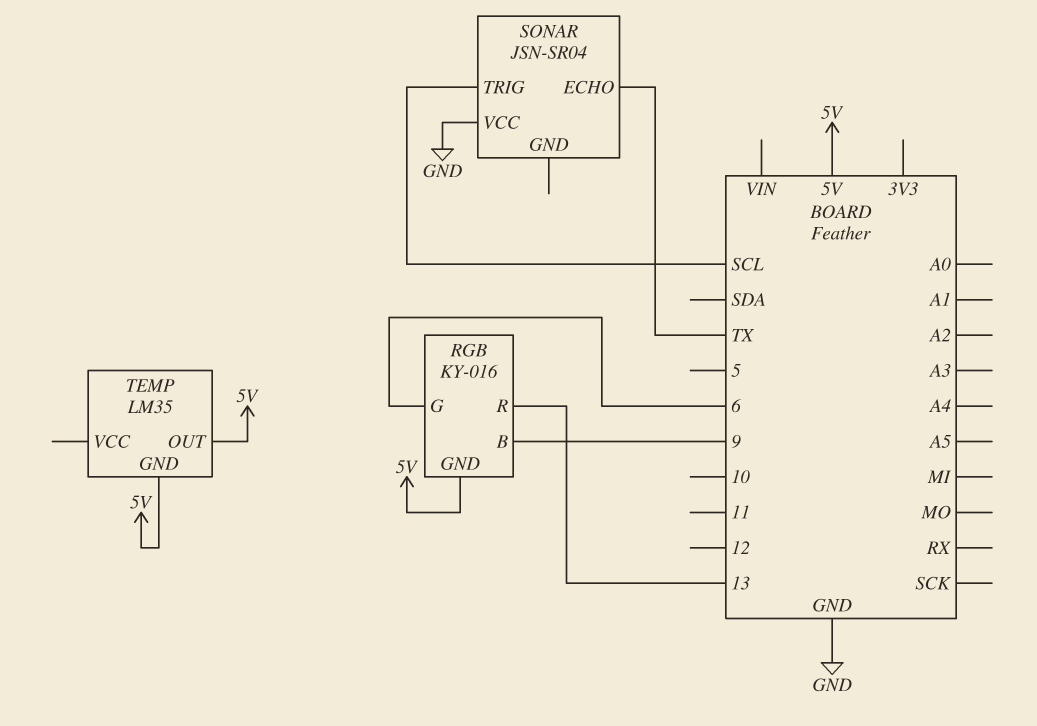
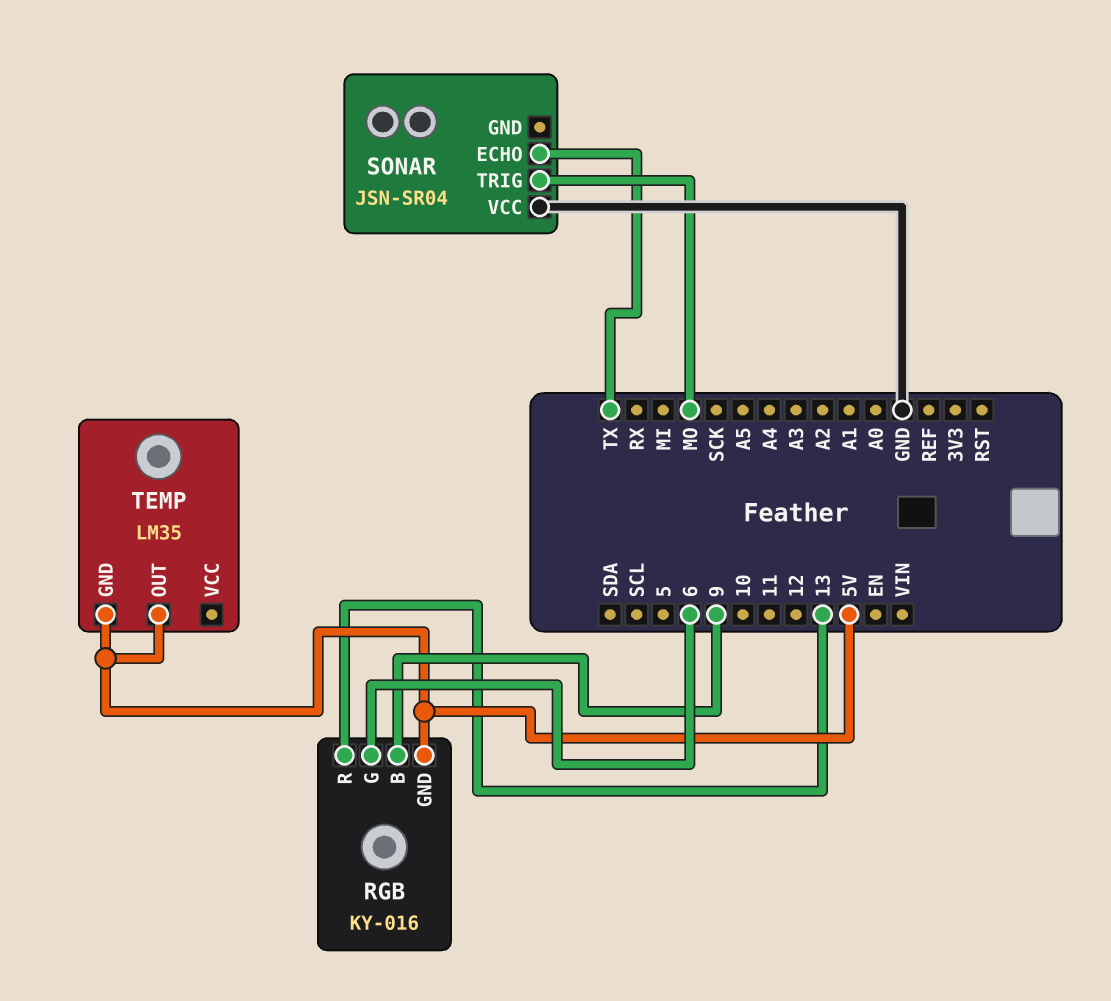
SONAR pin TRIG: SCL -> MO

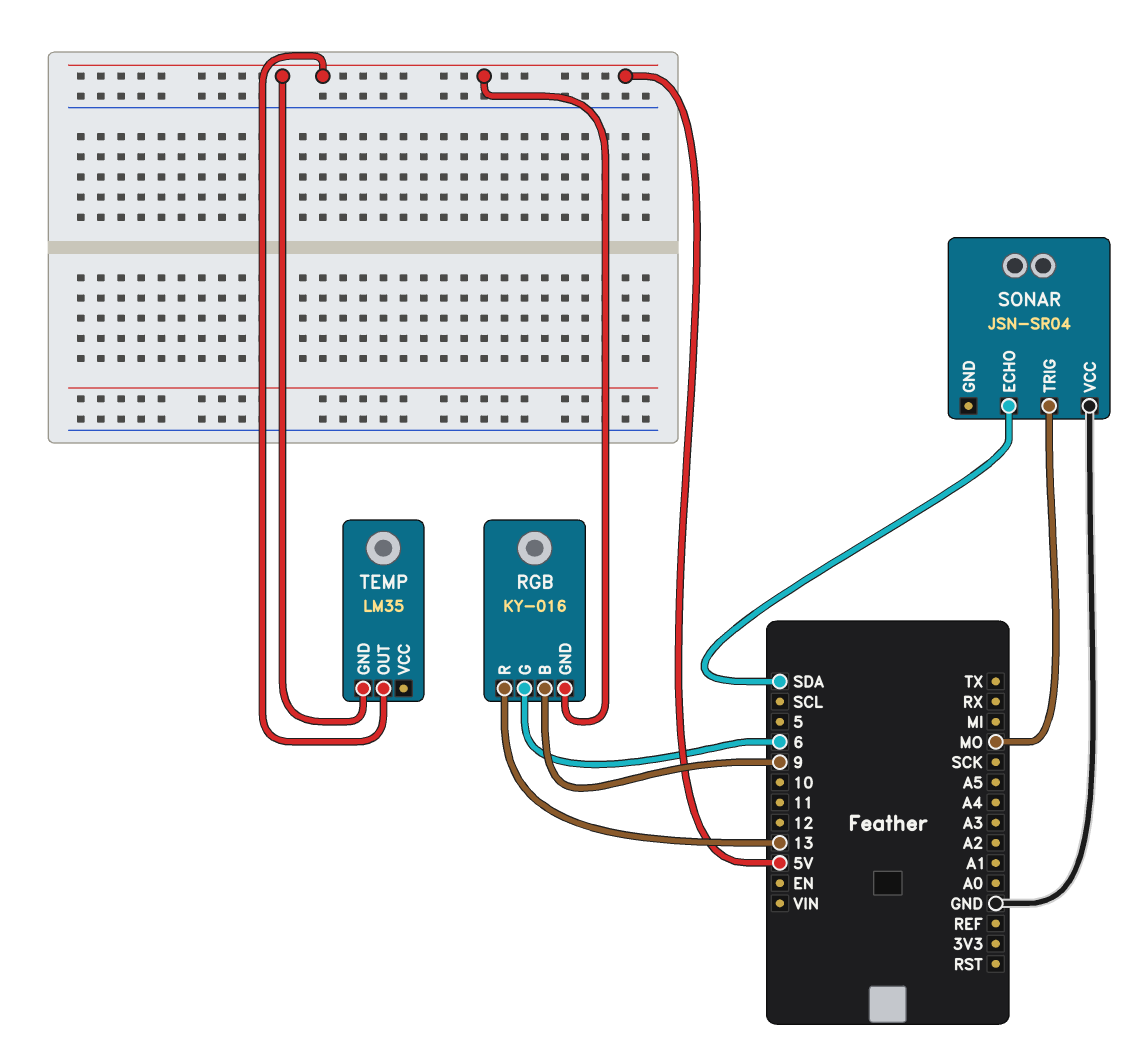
SONAR pin ECHO: TX -> SDA

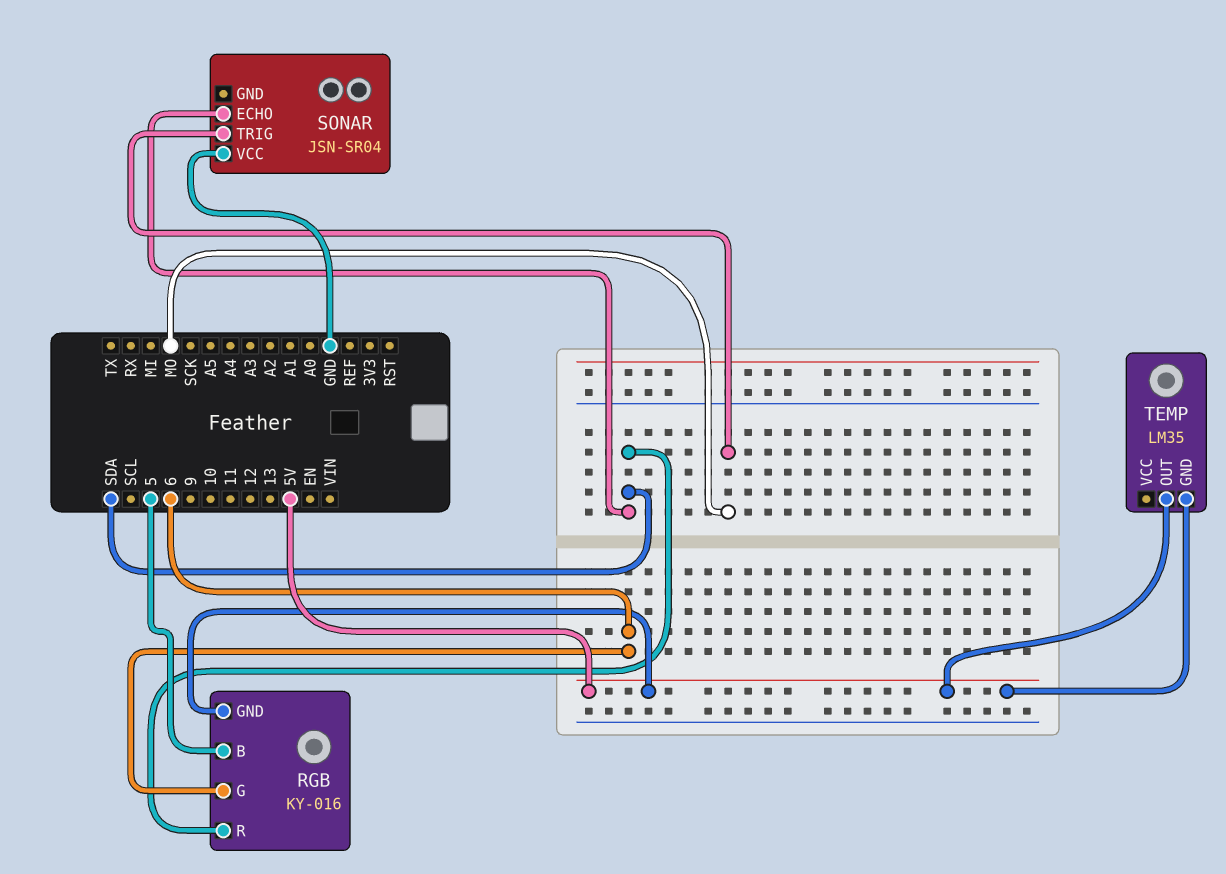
RGB pin B: 9 -> 5
RGB pin R: 13 -> SDA

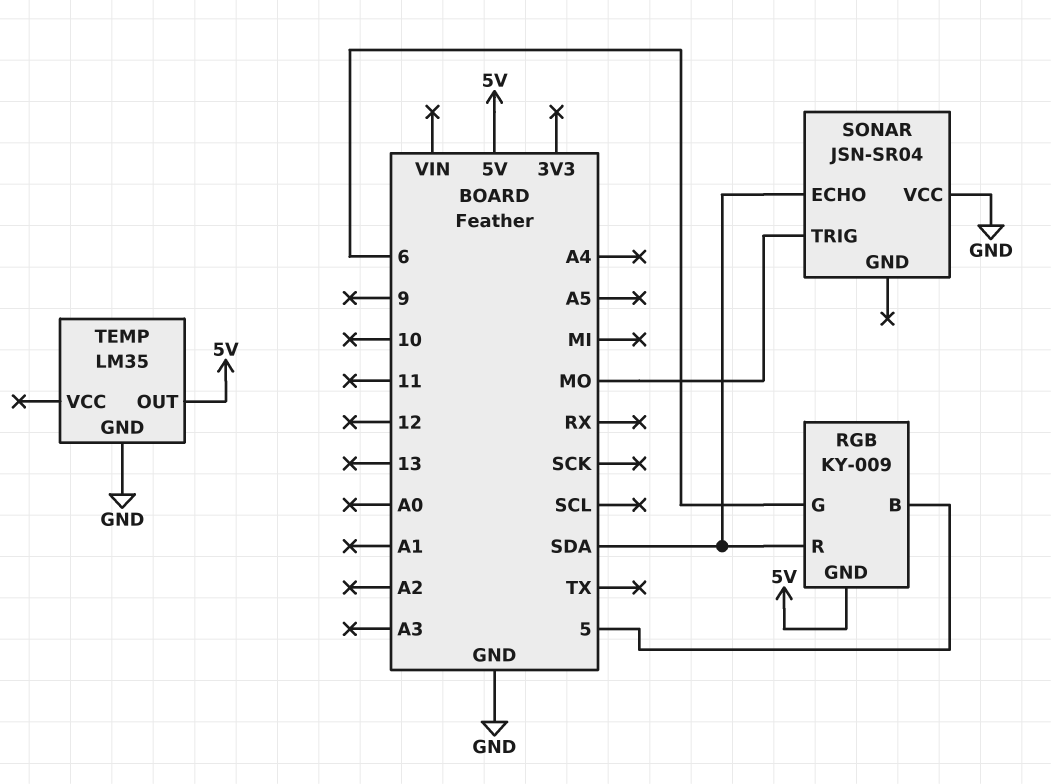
RGB: KY-016 -> KY-009
TEMP pin GND: 5V -> GND

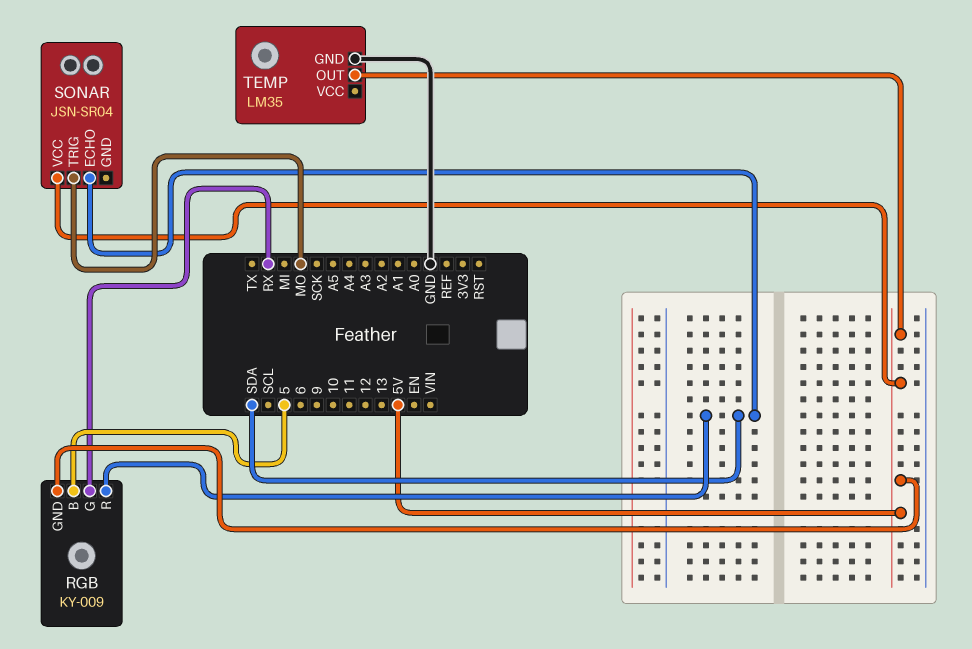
RGB pin G: 6 -> RX
SONAR pin VCC: GND -> 5V

